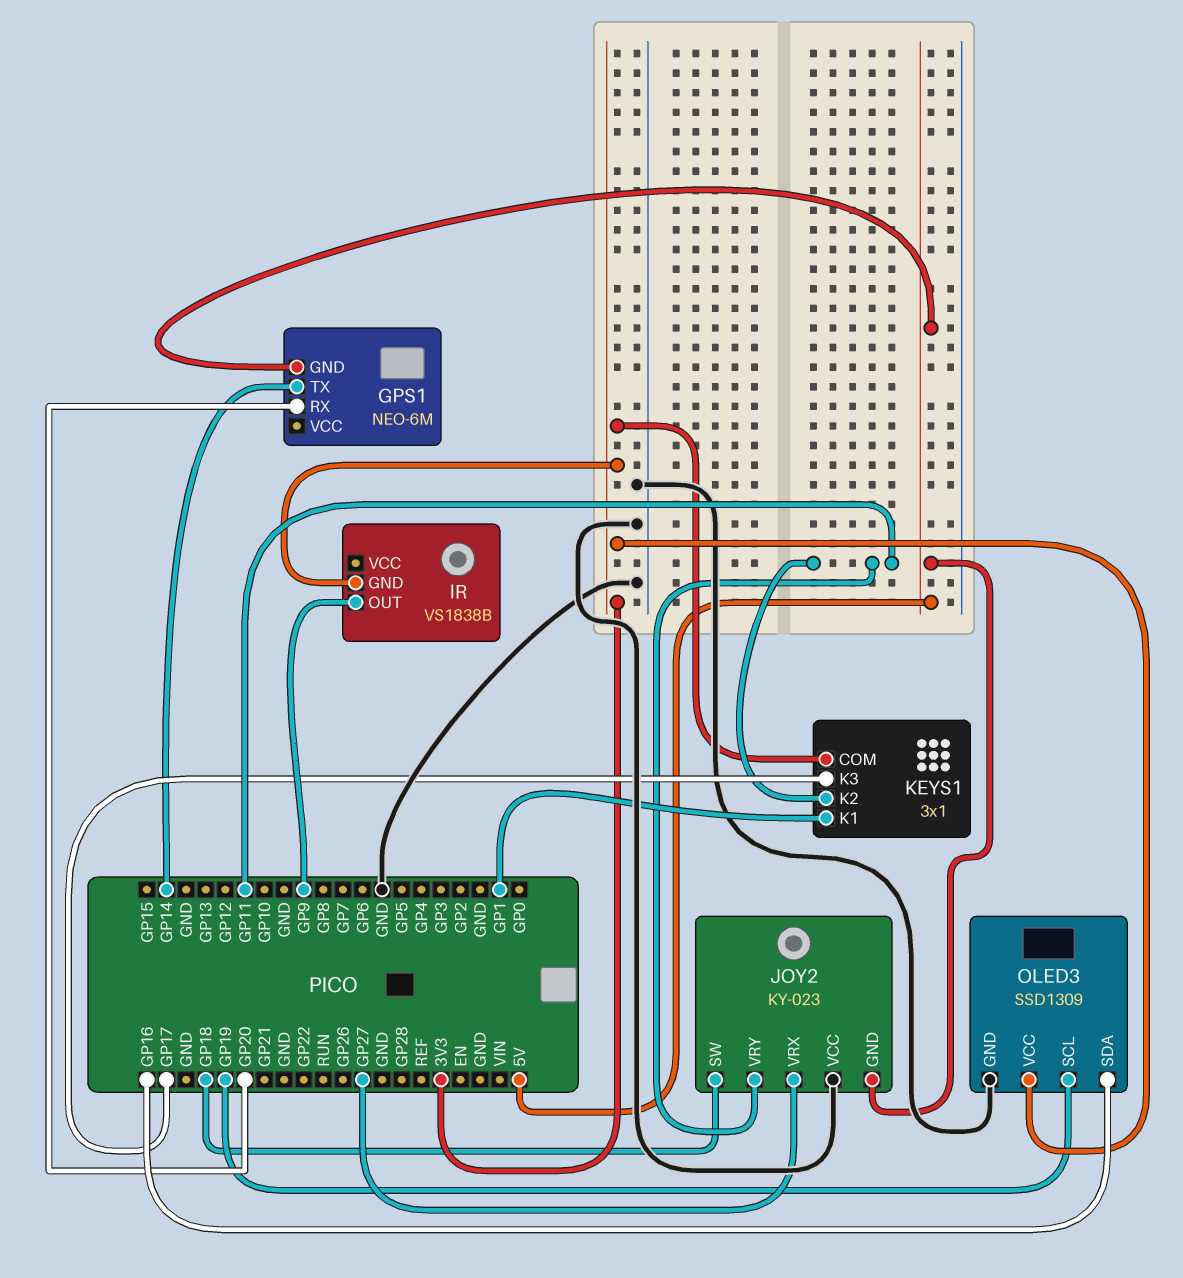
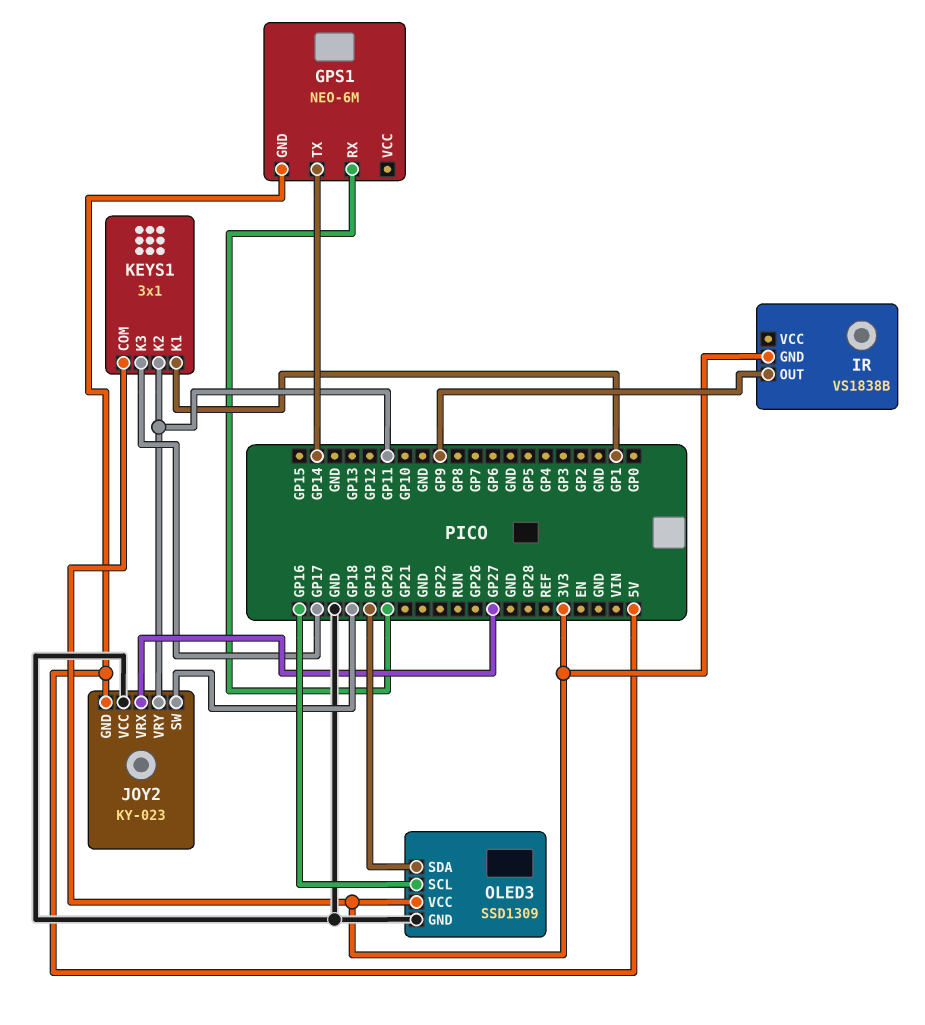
OLED3 pin SCL: GP19 -> GP16
OLED3 pin SDA: GP16 -> GP19

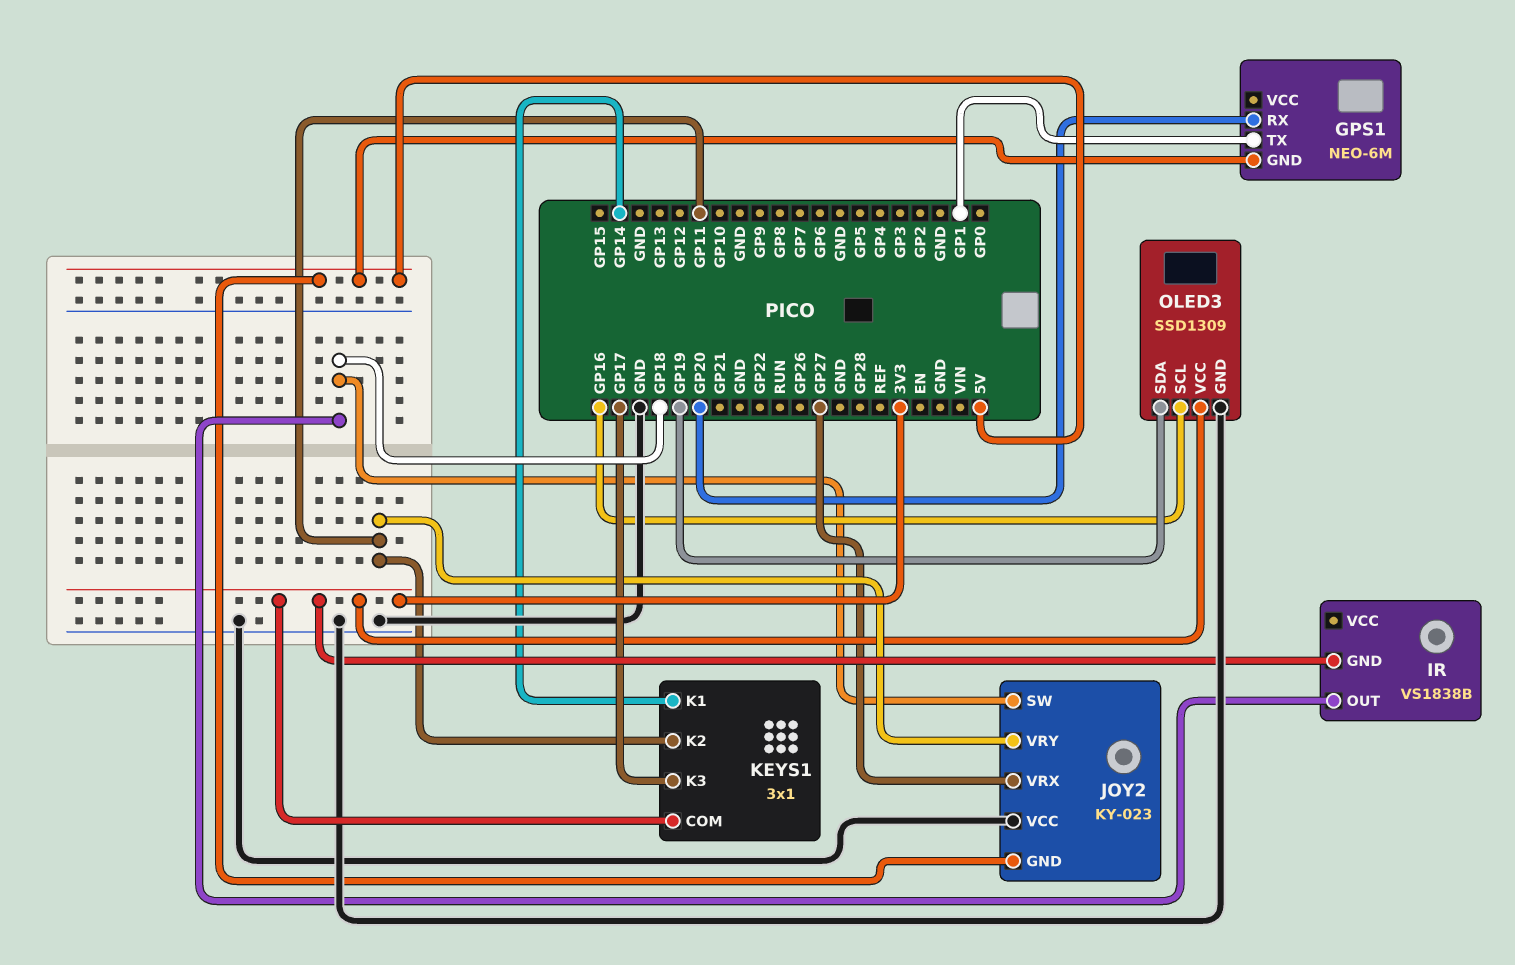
GPS1 pin TX: GP14 -> GP1
IR pin OUT: GP9 -> GP18
KEYS1 pin K1: GP1 -> GP14

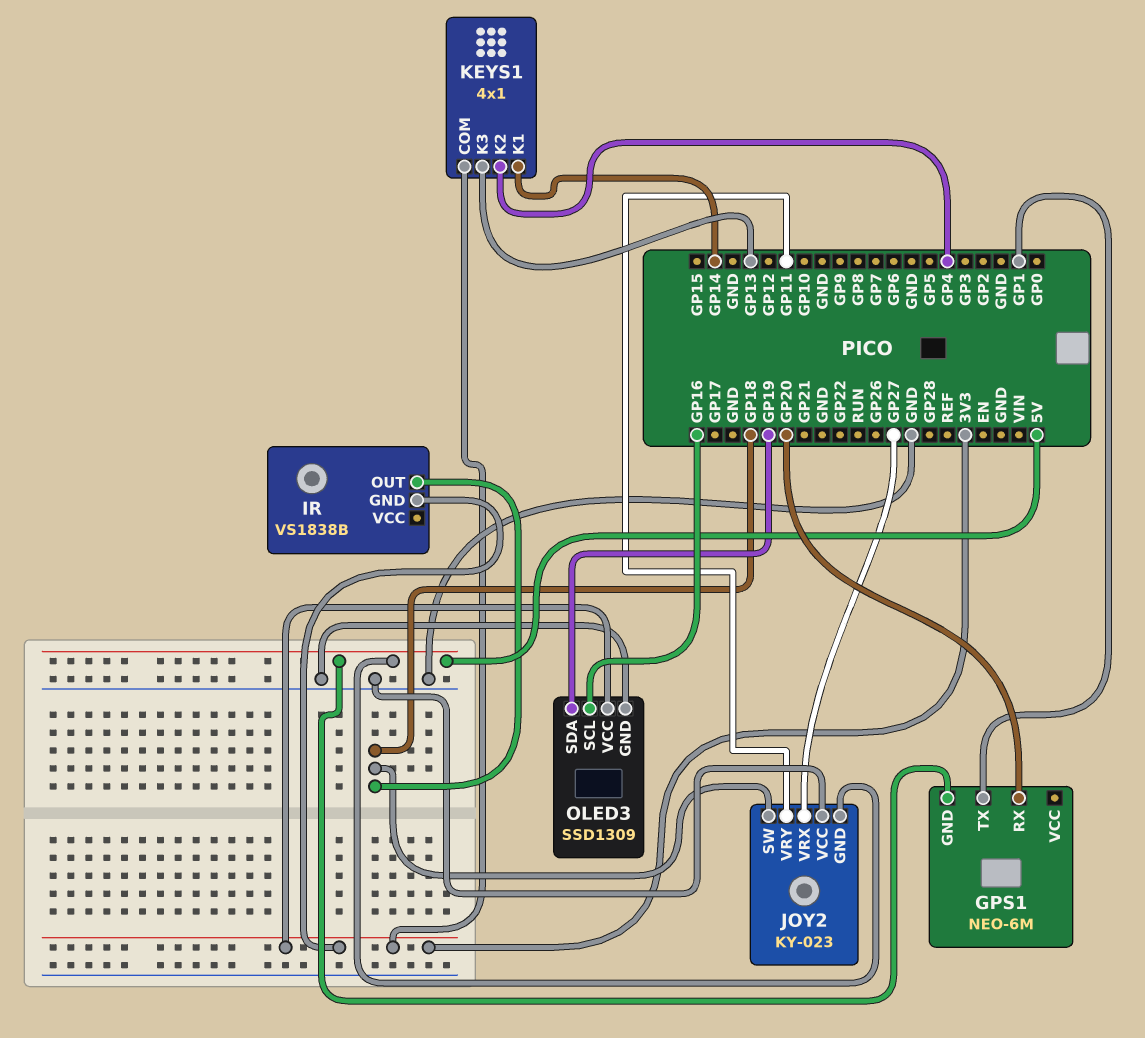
KEYS1: 3x1 -> 4x1
KEYS1 pin K2: GP11 -> GP4
KEYS1 pin K3: GP17 -> GP13

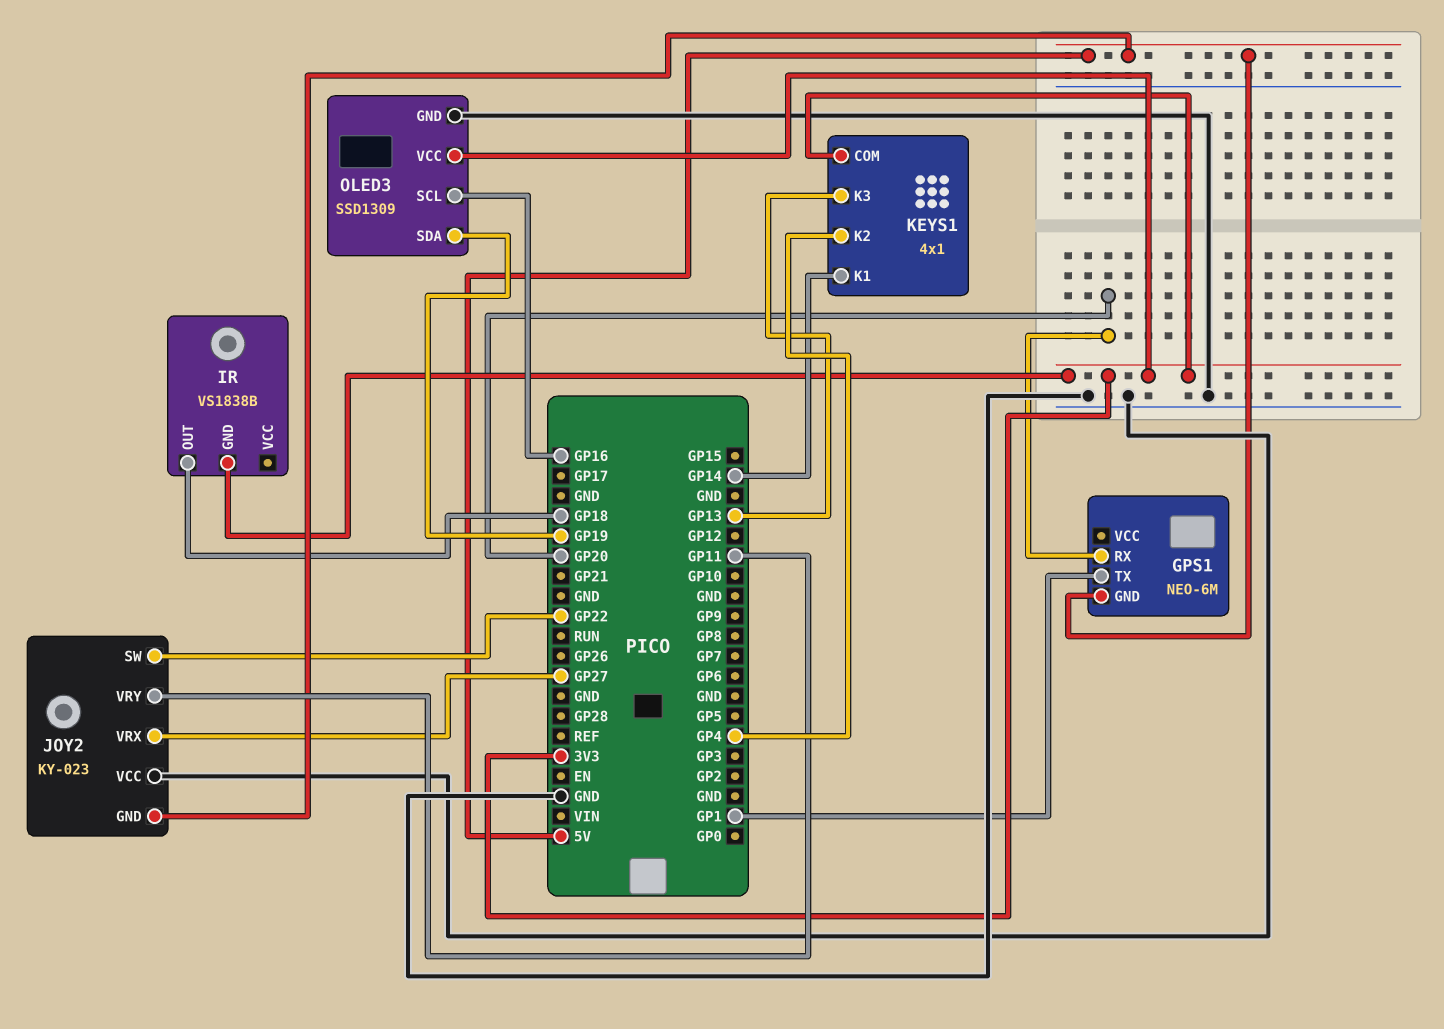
JOY2 pin SW: GP18 -> GP22

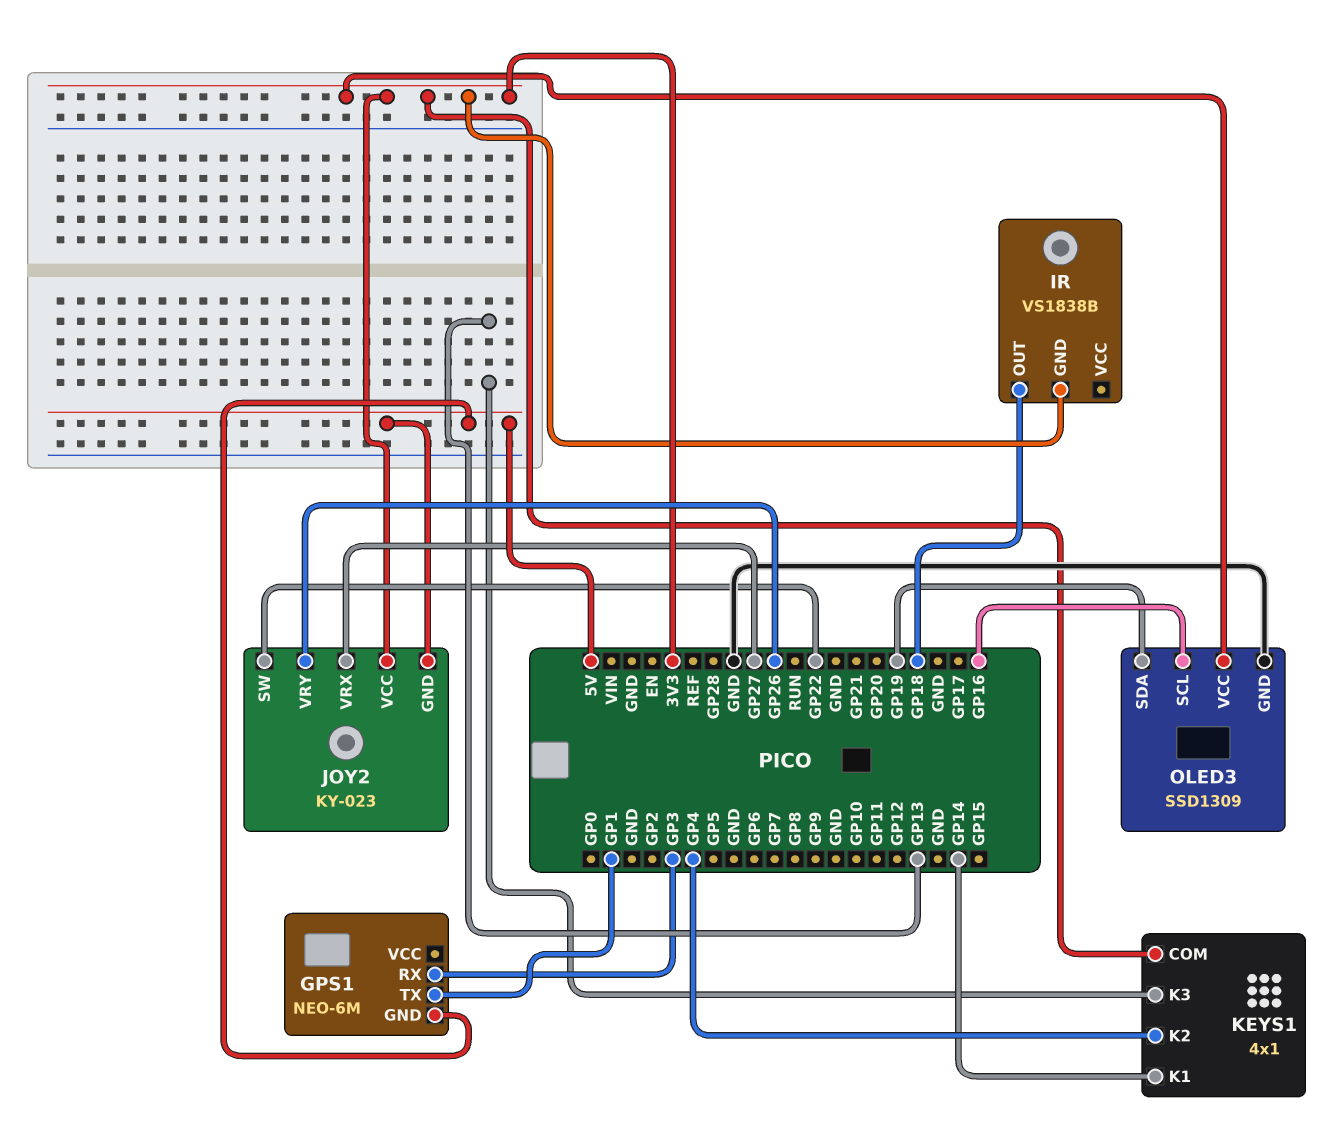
GPS1 pin RX: GP20 -> GP3
JOY2 pin VCC: GND -> 3V3
JOY2 pin VRY: GP11 -> GP26

